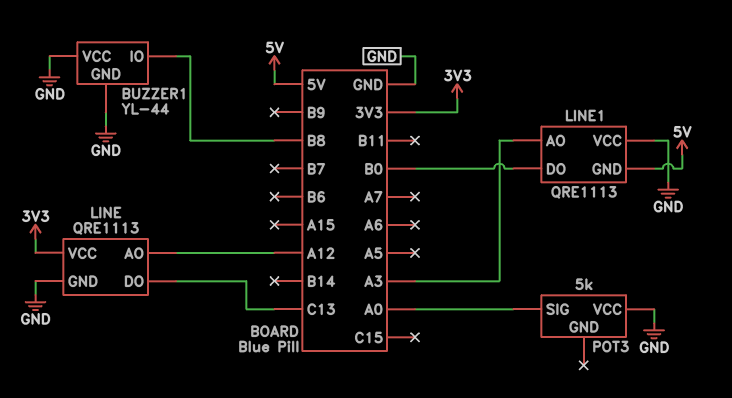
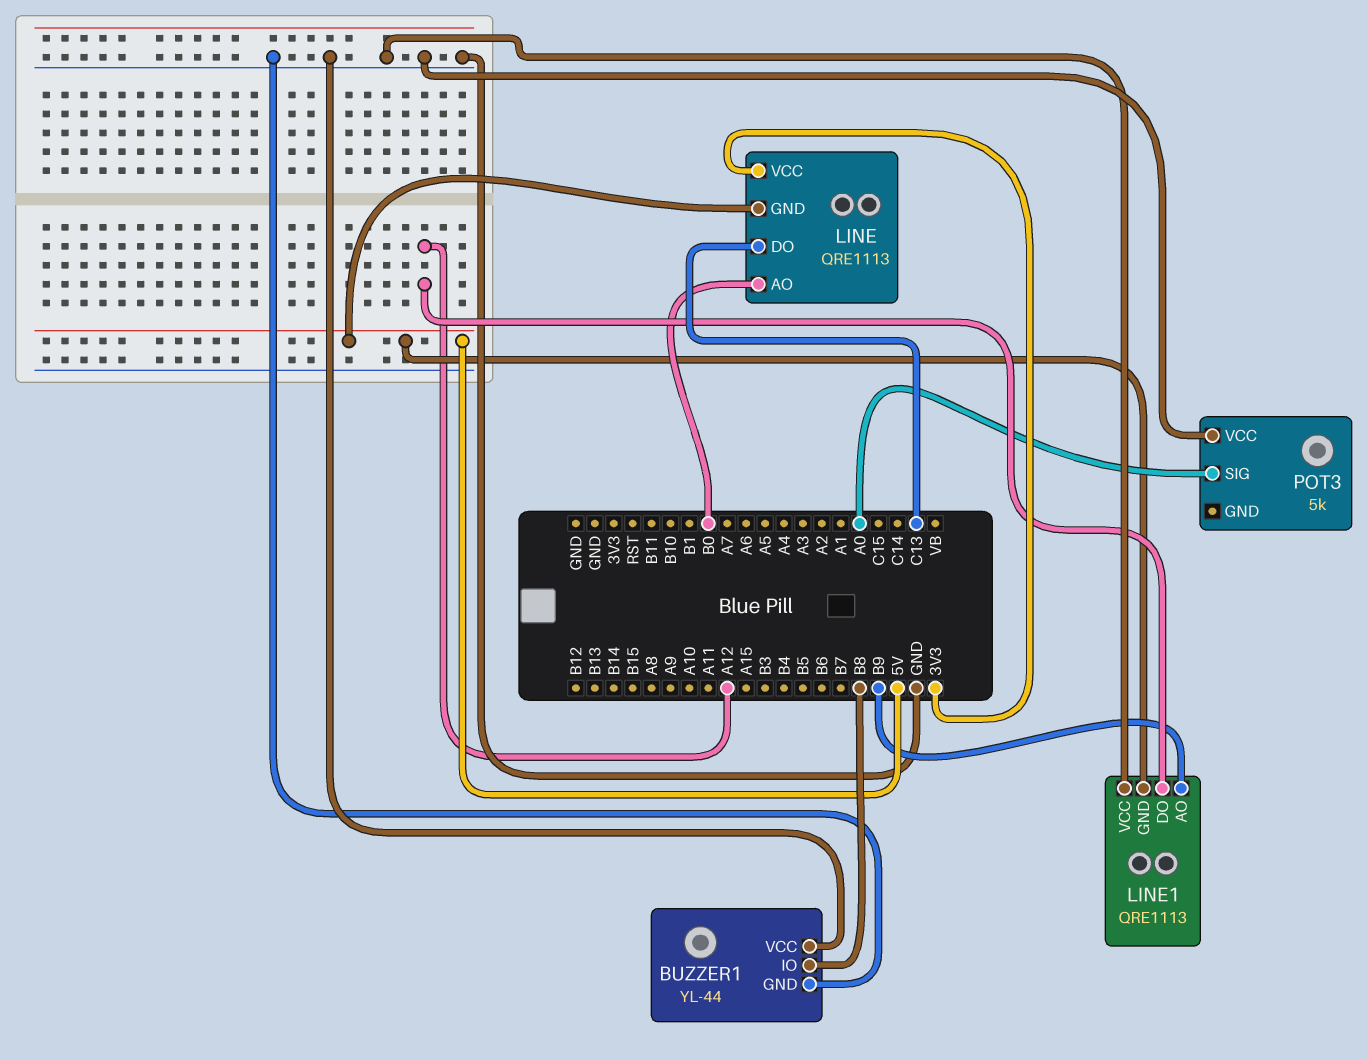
LINE pin AO: A12 -> B0
LINE pin GND: GND -> 5V
LINE1 pin AO: A3 -> B9
LINE1 pin DO: B0 -> A12

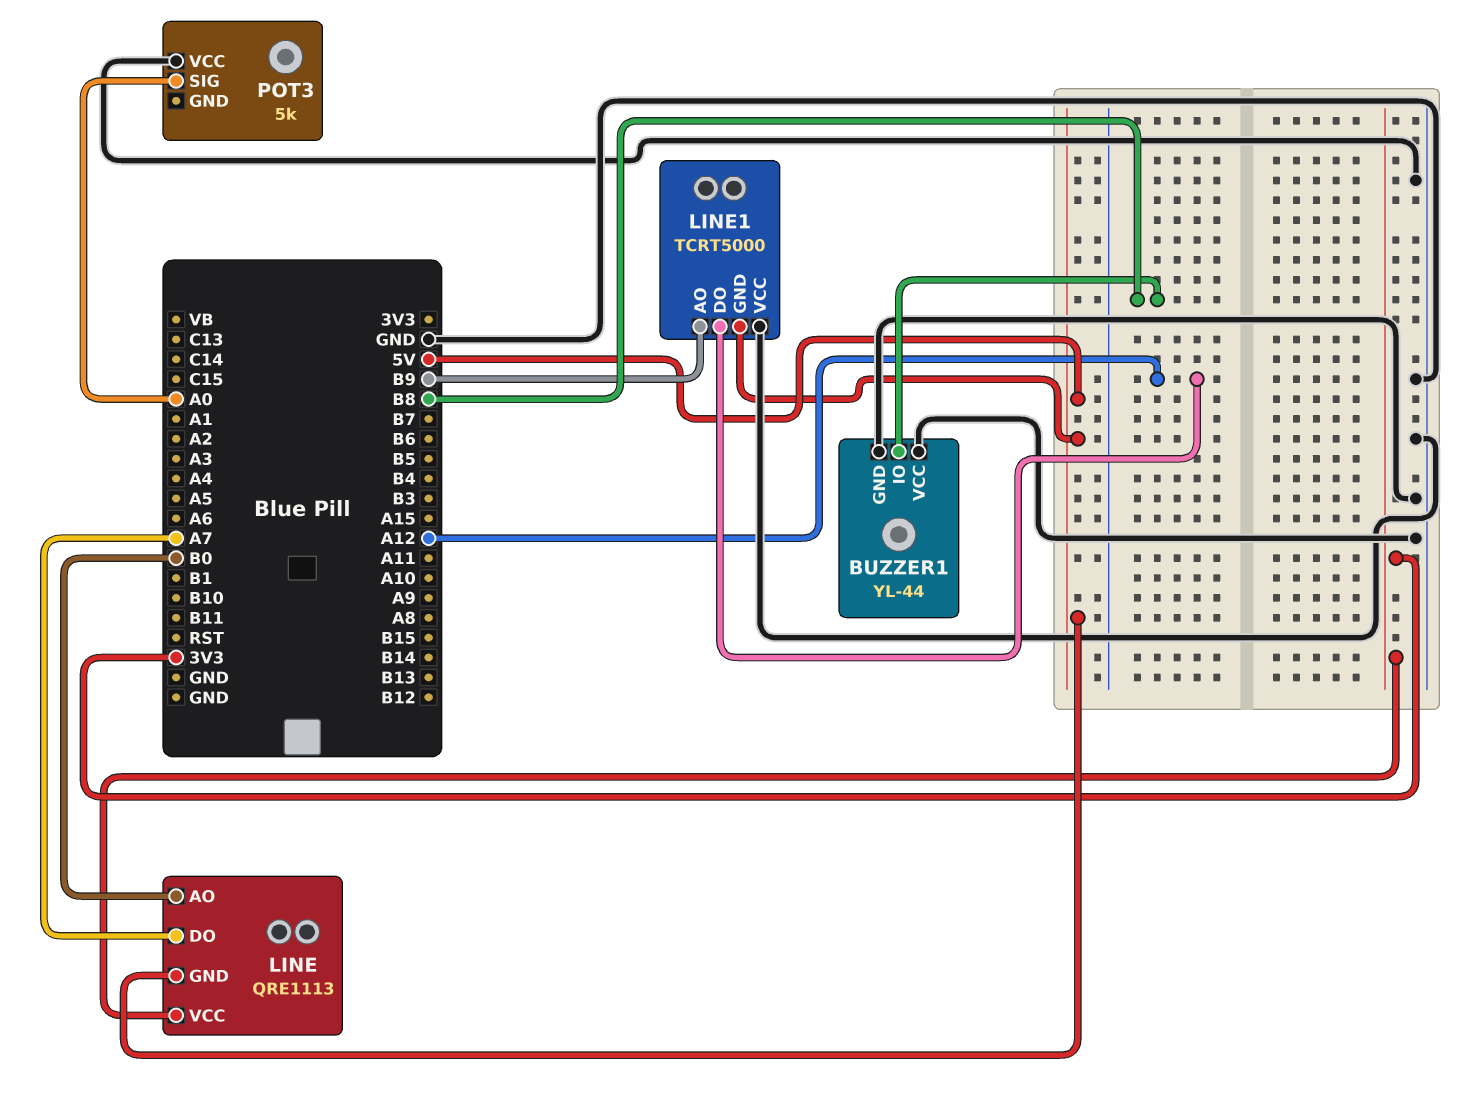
LINE pin DO: C13 -> A7
LINE1: QRE1113 -> TCRT5000

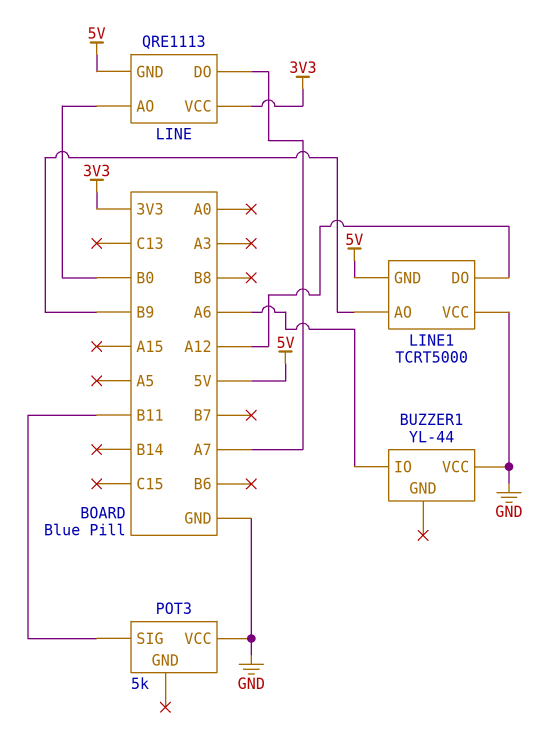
BUZZER1 pin GND: GND -> none
BUZZER1 pin IO: B8 -> A6
POT3 pin SIG: A0 -> B11

